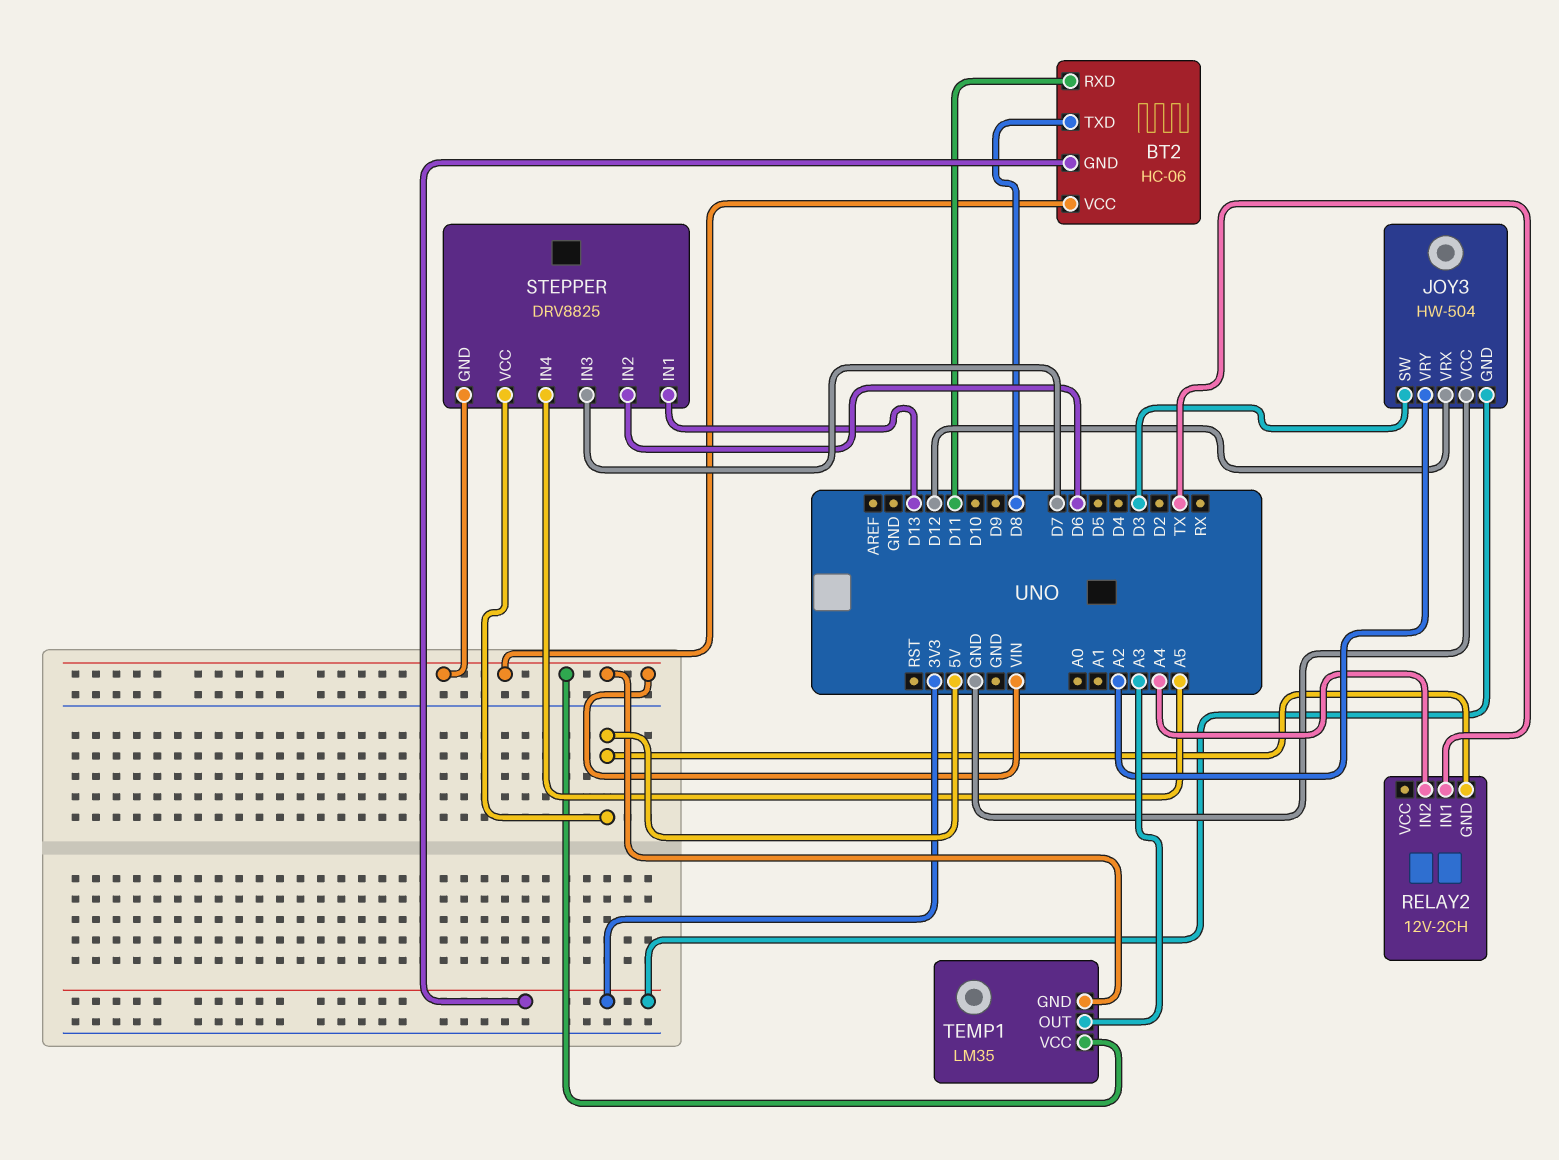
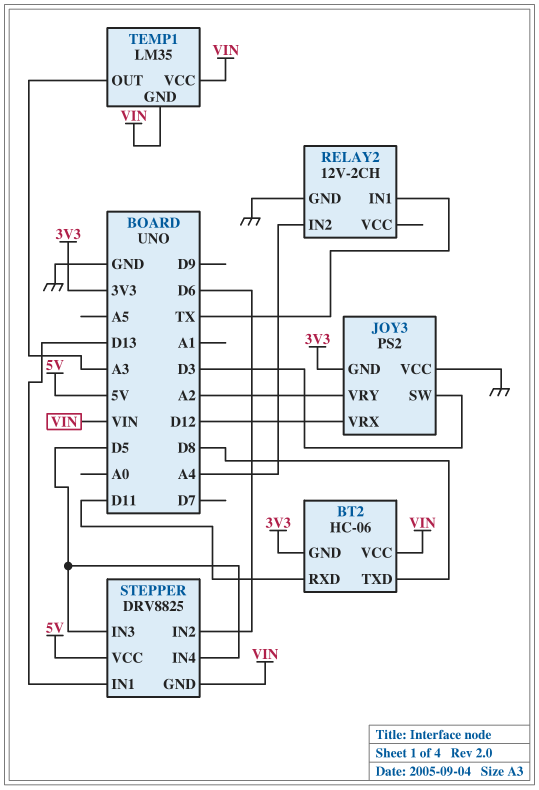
JOY3: HW-504 -> PS2
RELAY2 pin GND: 5V -> GND
STEPPER pin IN3: D7 -> D5
STEPPER pin IN4: A5 -> D5

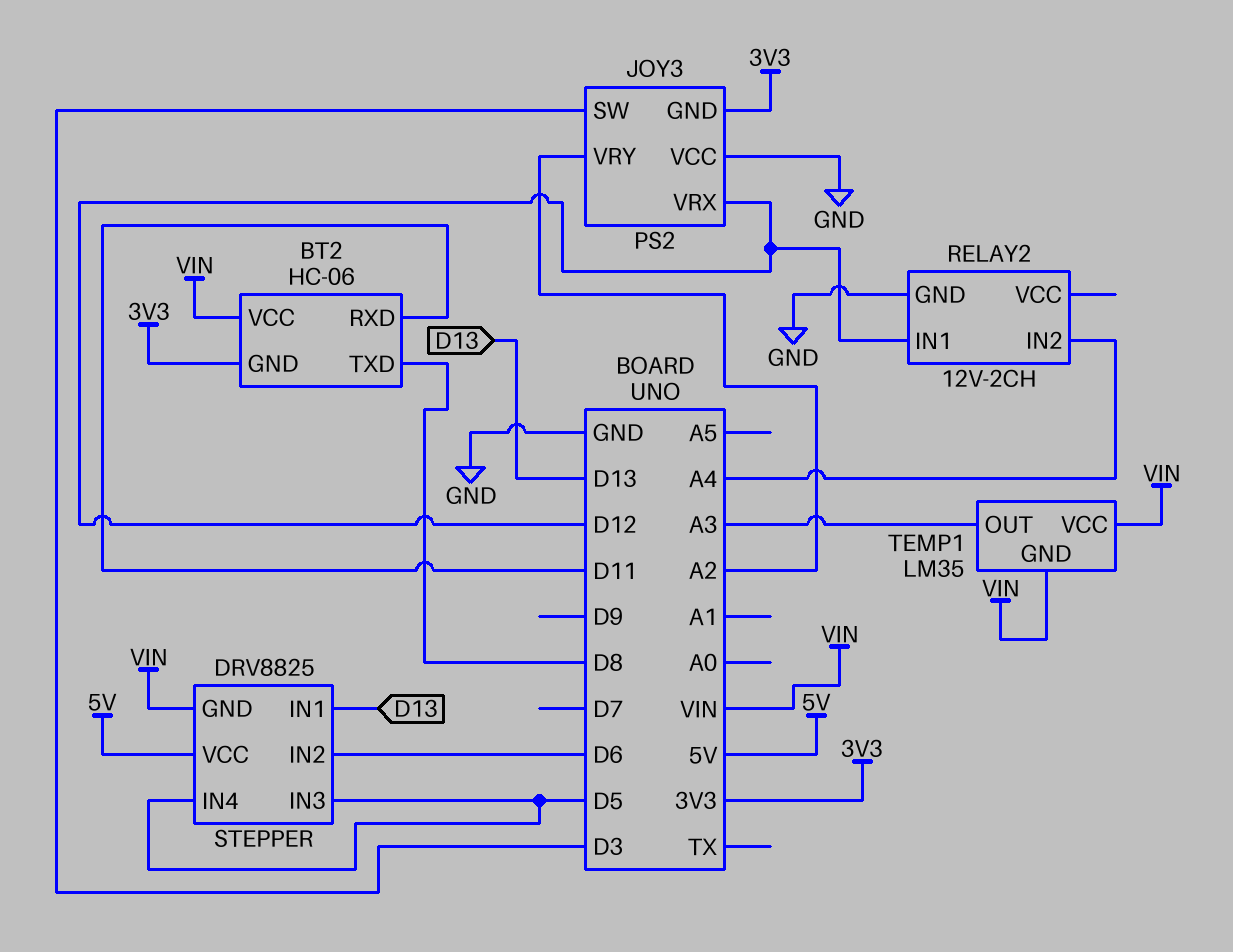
RELAY2 pin IN1: TX -> D12

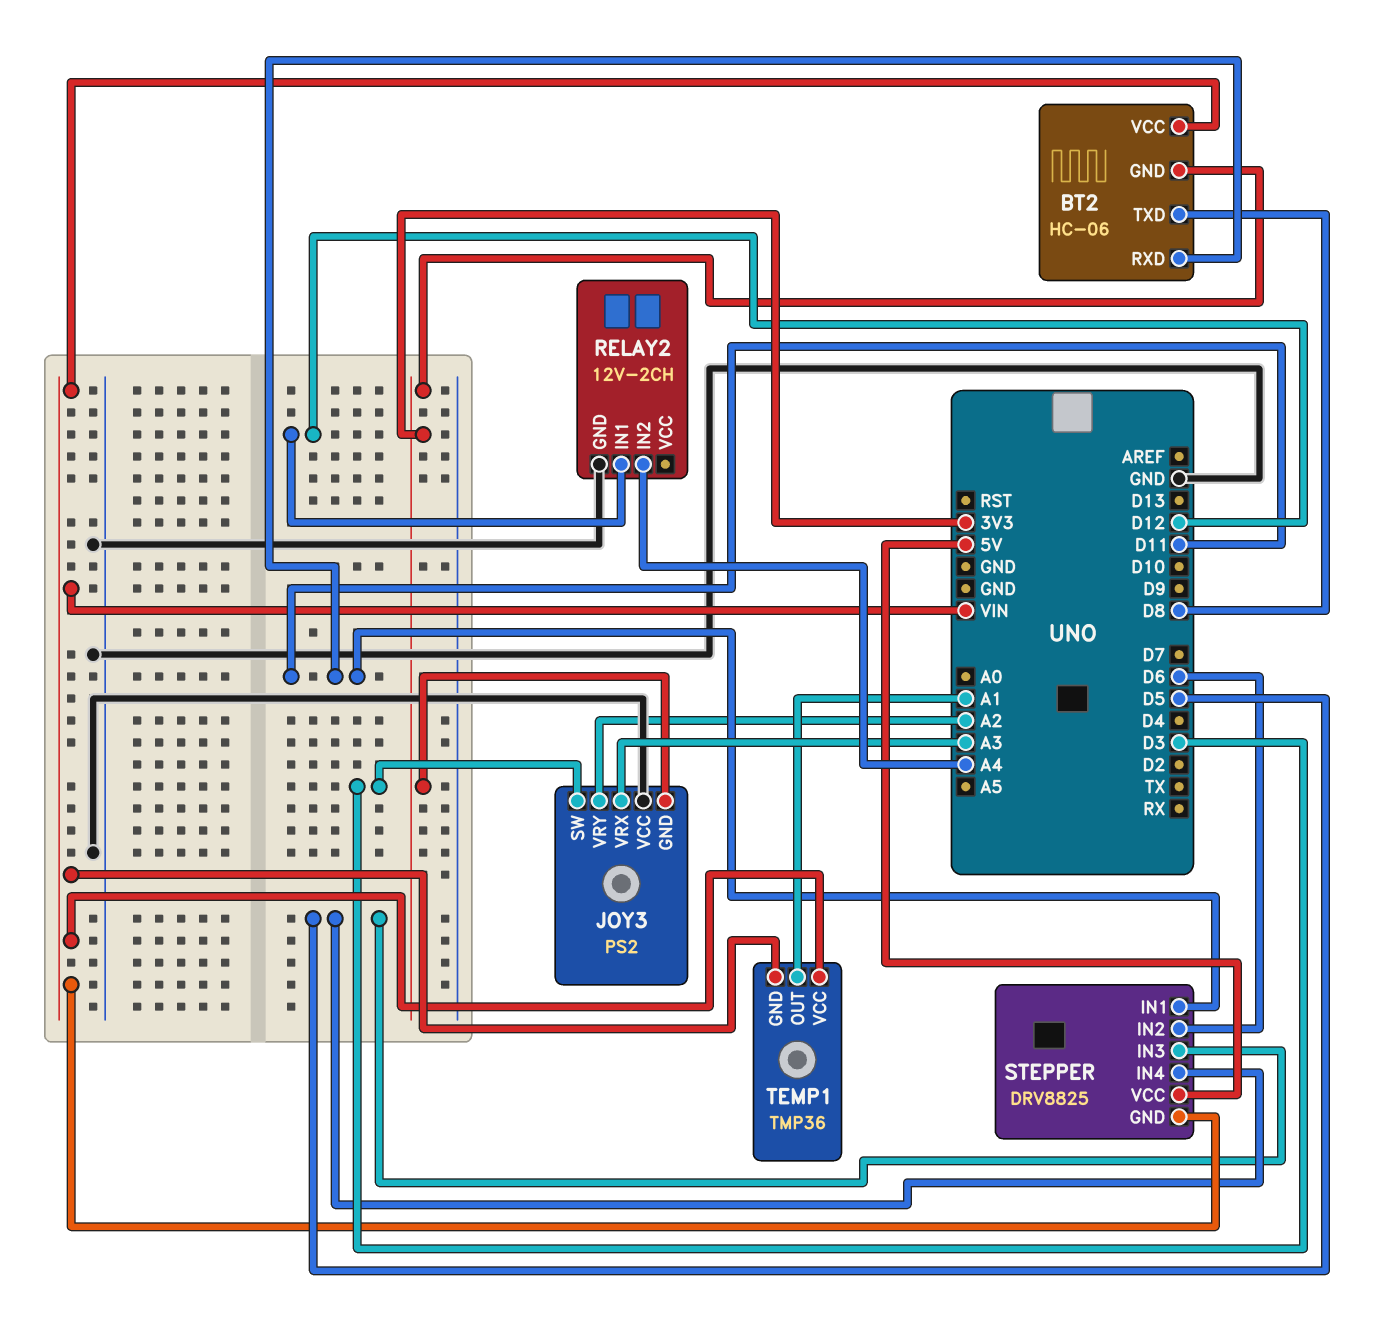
JOY3 pin VRX: D12 -> A3
STEPPER pin IN1: D13 -> D11
TEMP1: LM35 -> TMP36
TEMP1 pin OUT: A3 -> A1

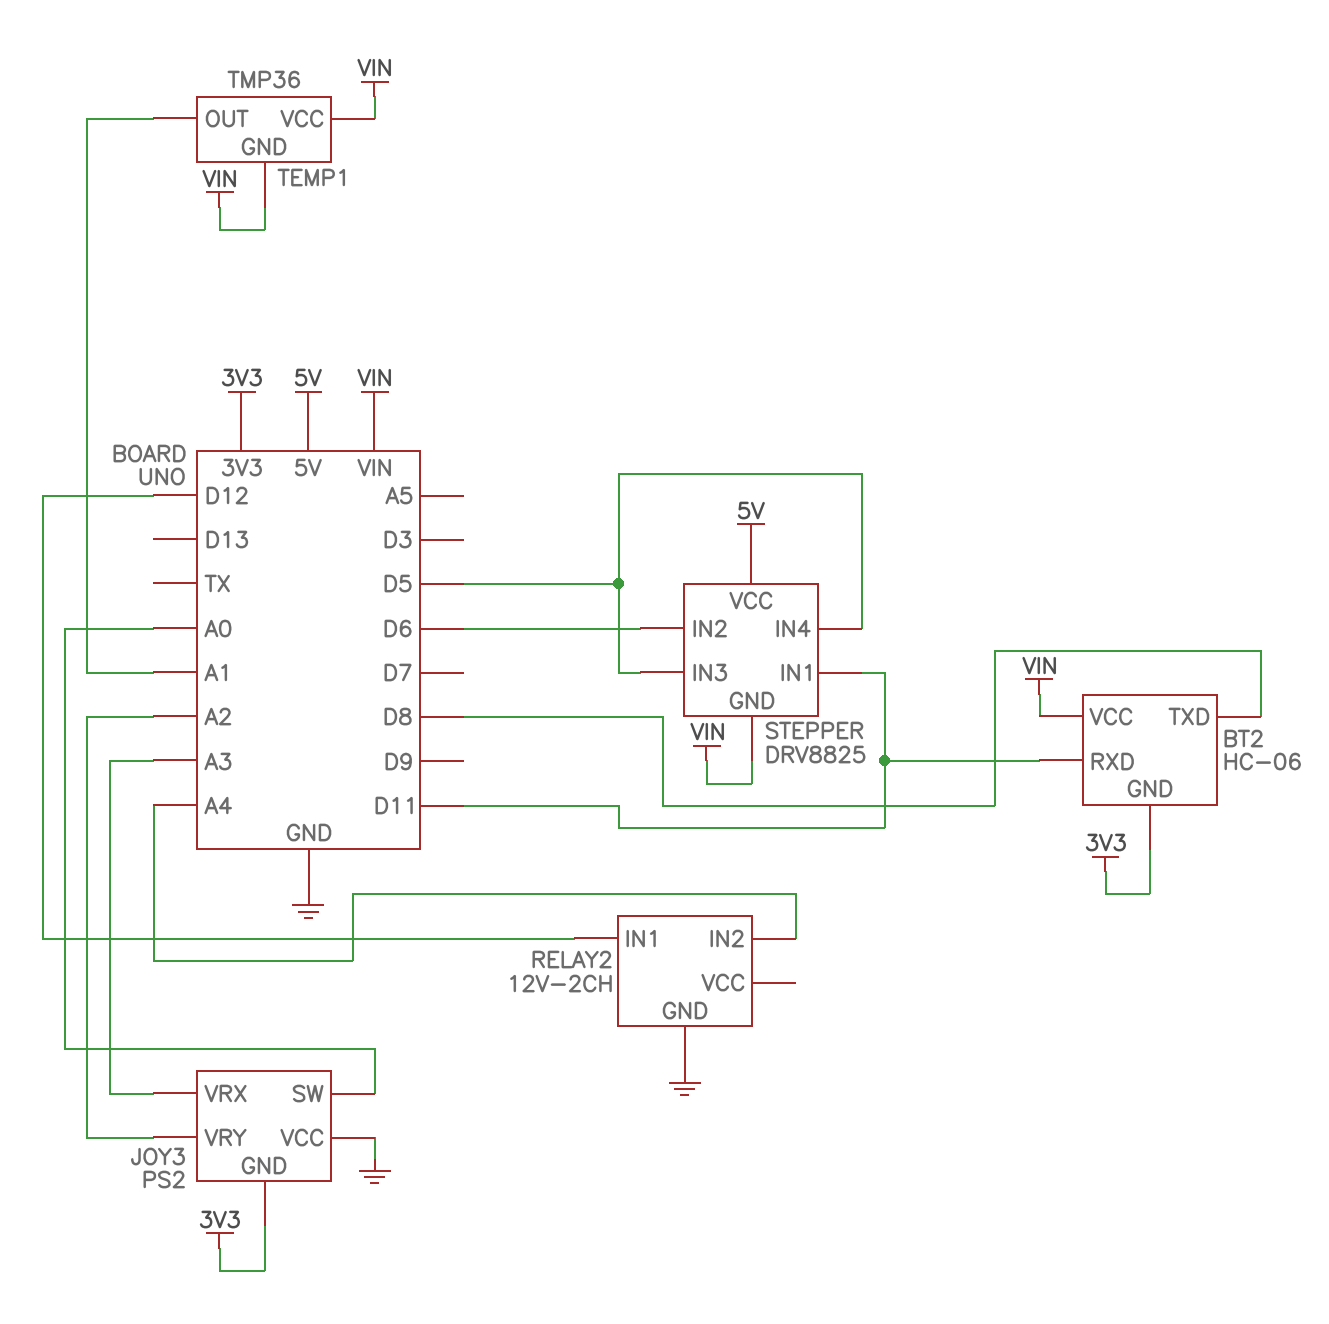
JOY3 pin SW: D3 -> A0

